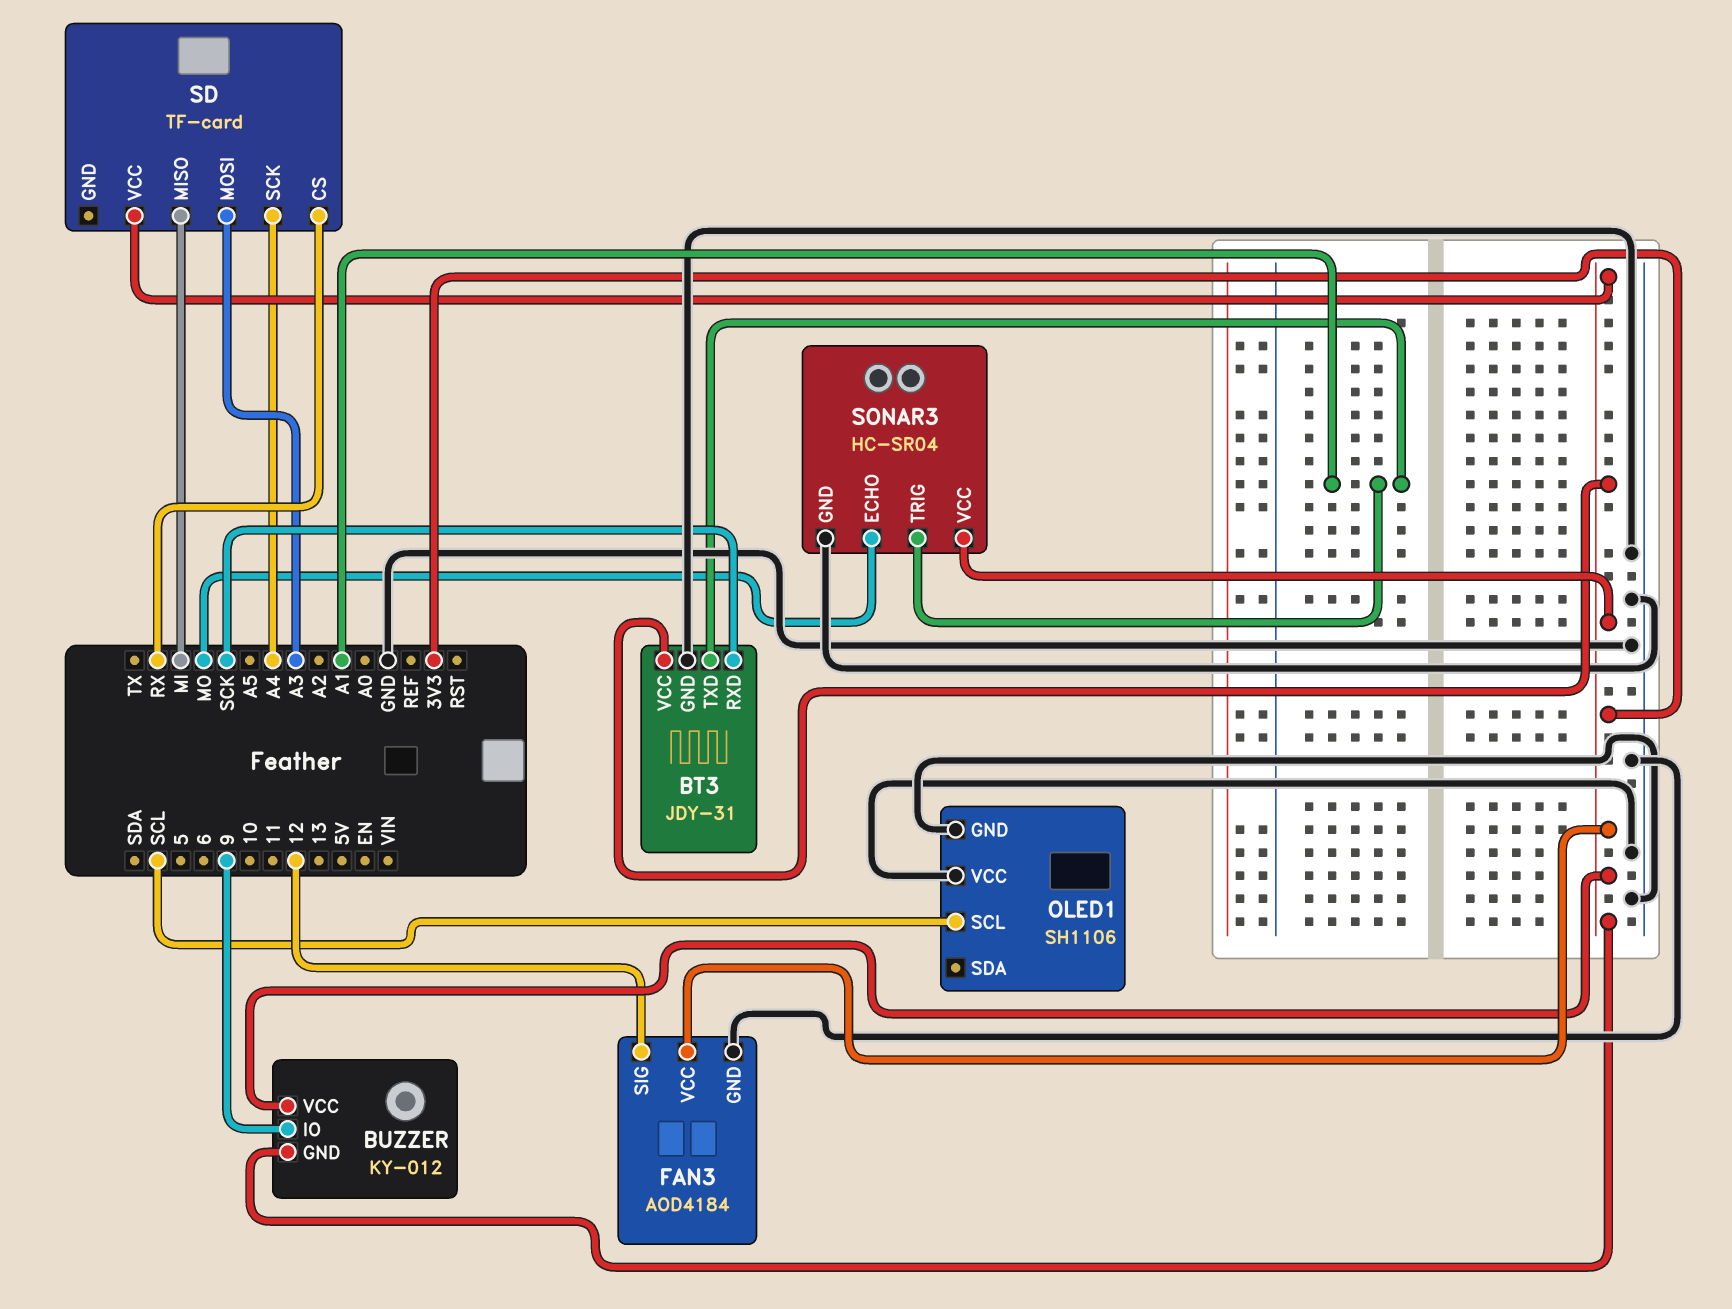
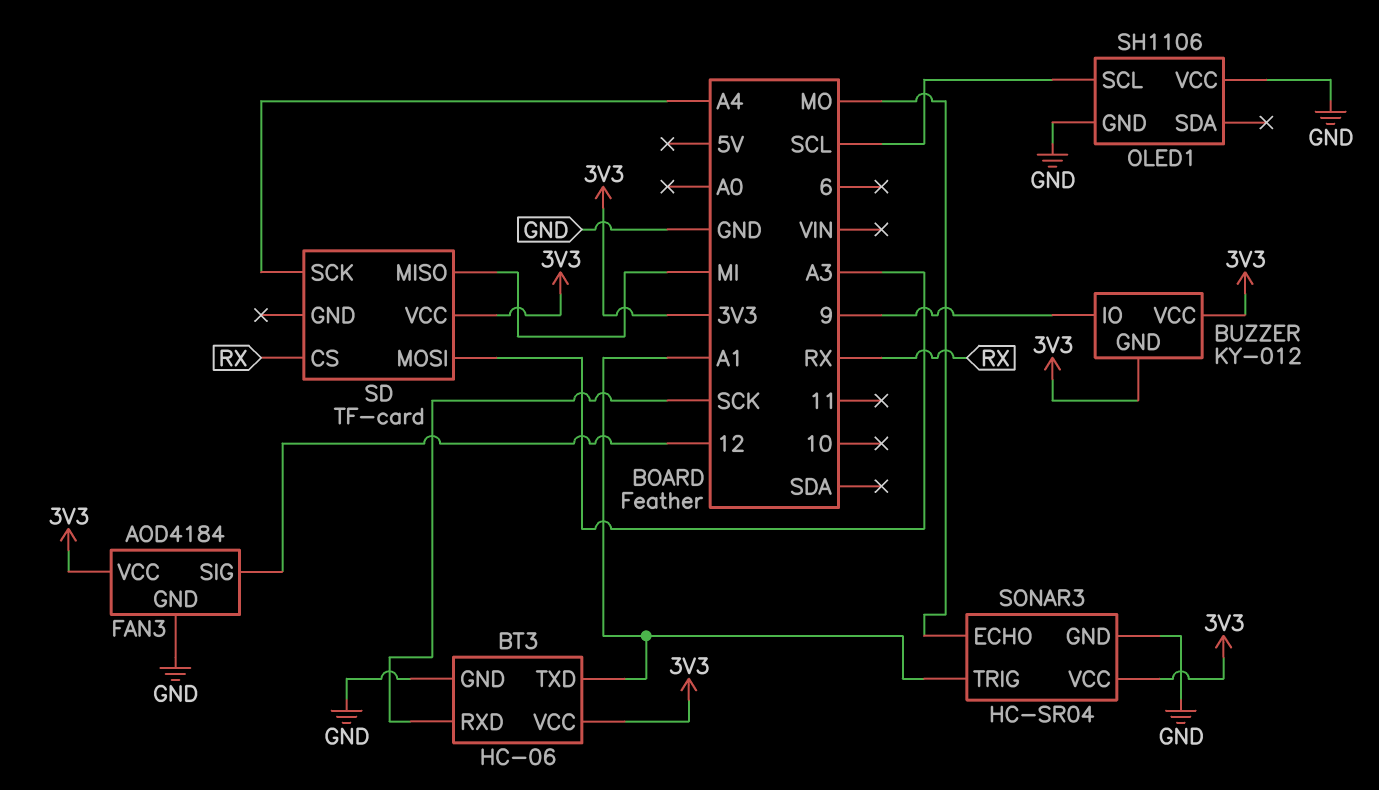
BT3: JDY-31 -> HC-06

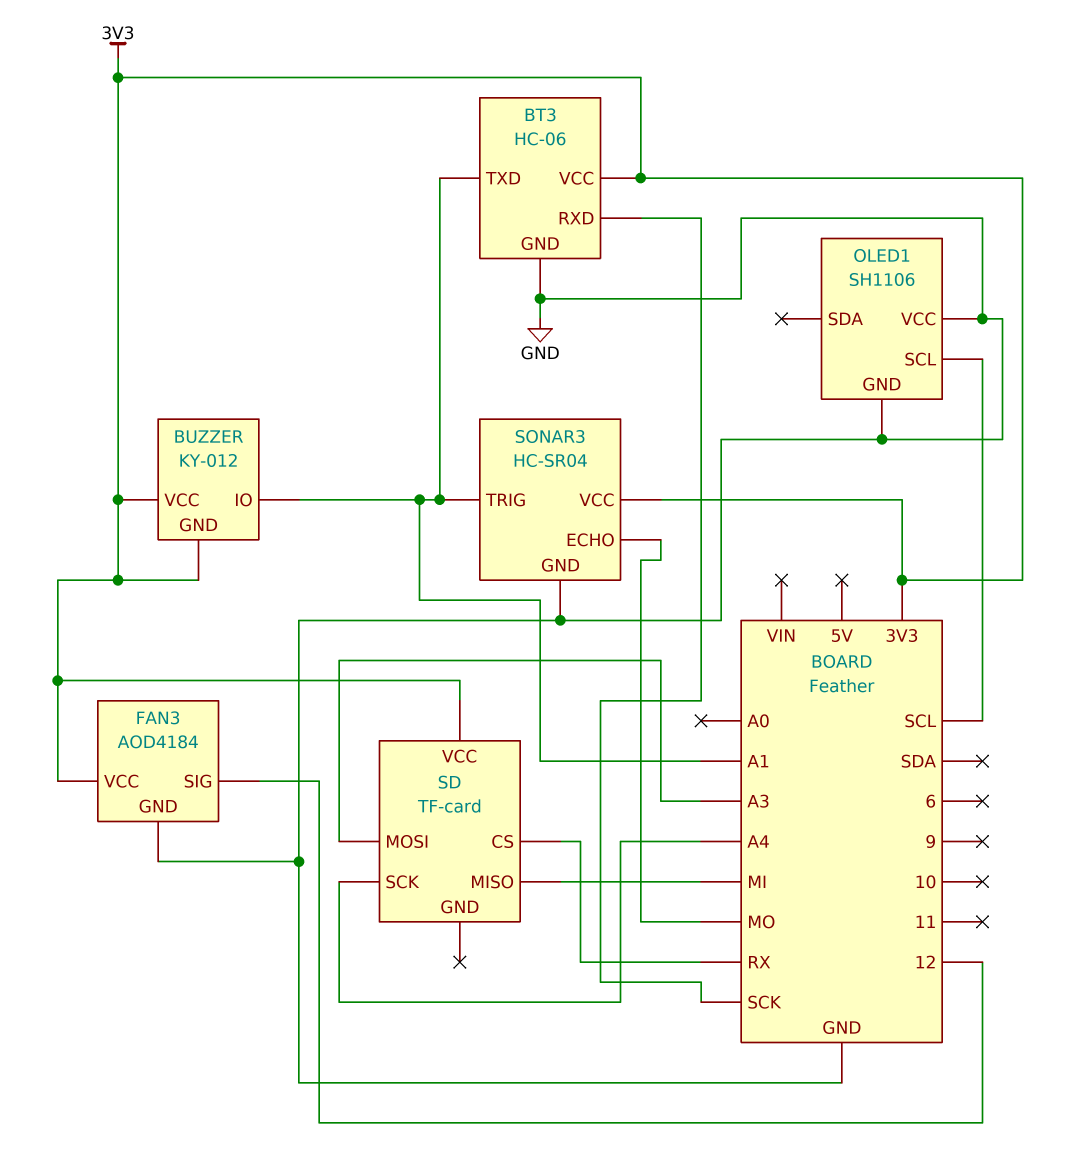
BUZZER pin IO: 9 -> A1

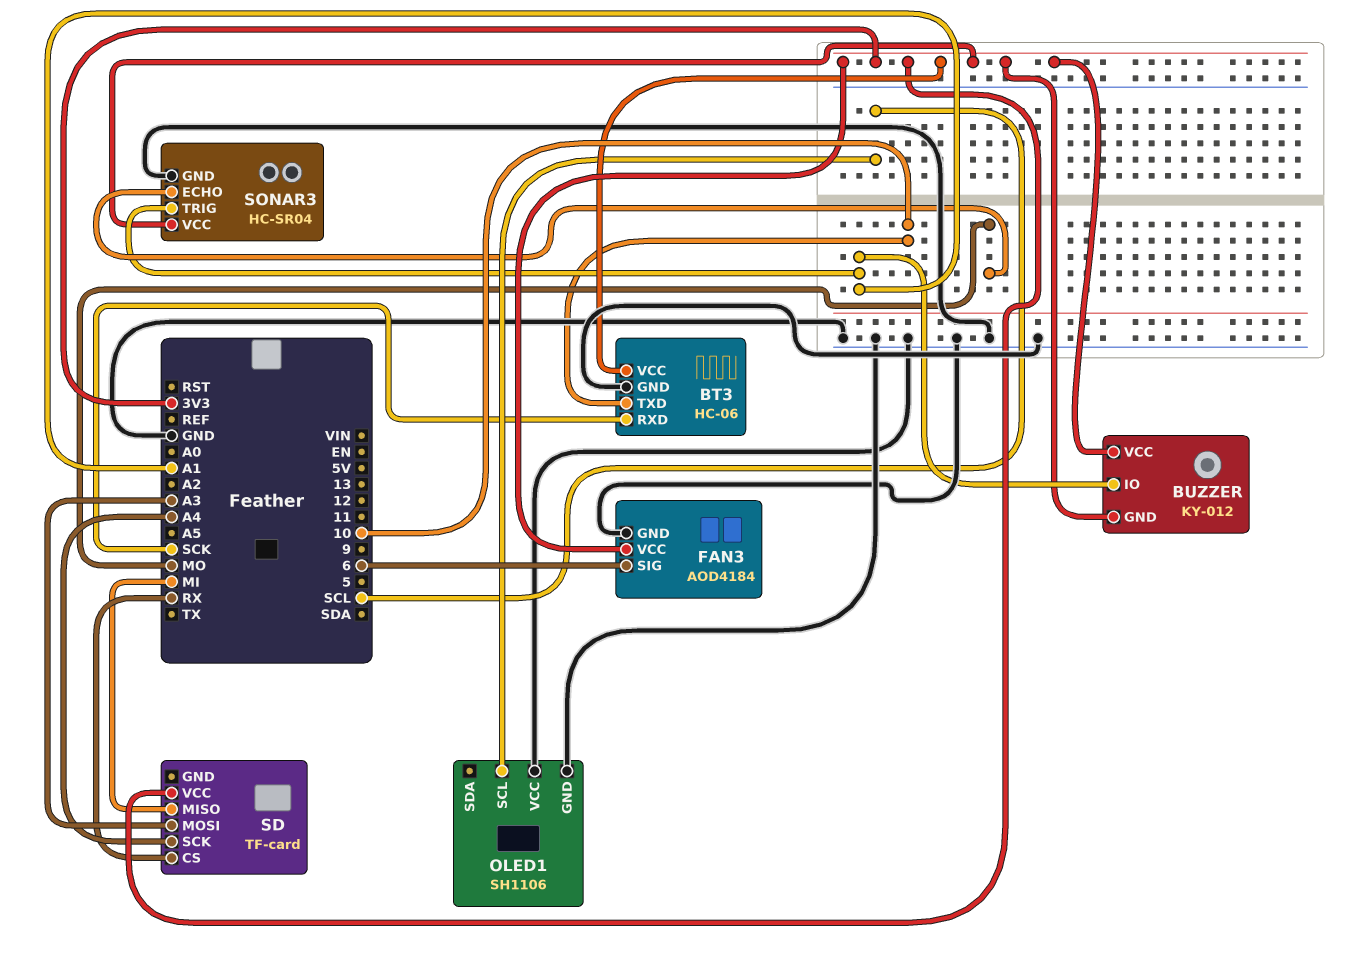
BT3 pin TXD: A1 -> 10
FAN3 pin SIG: 12 -> 6

